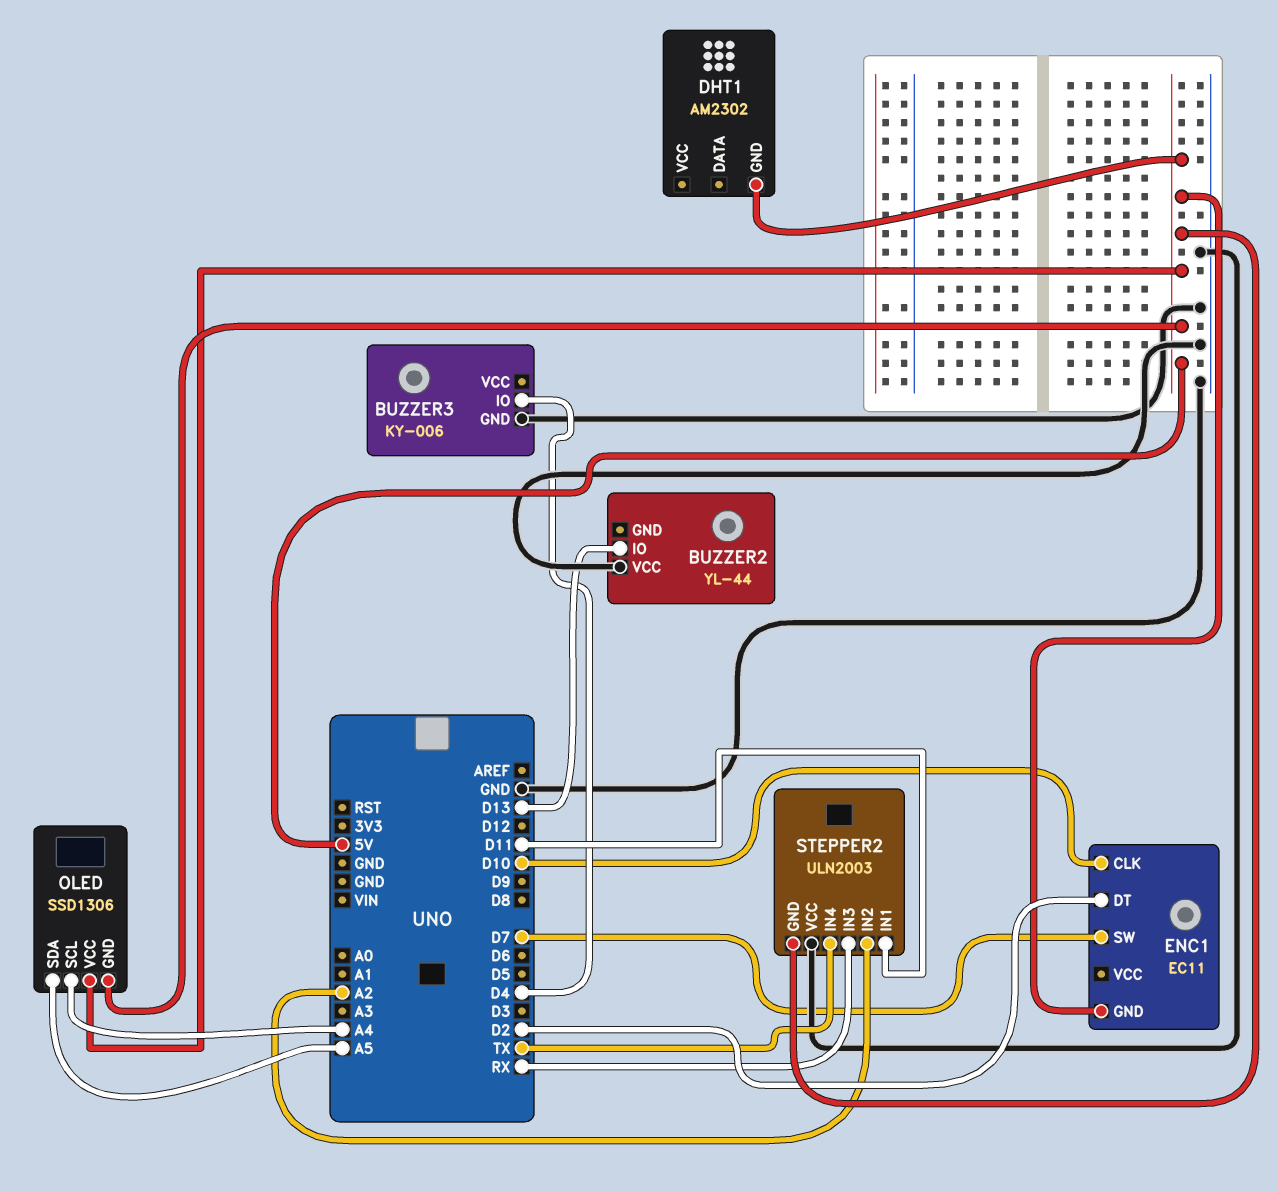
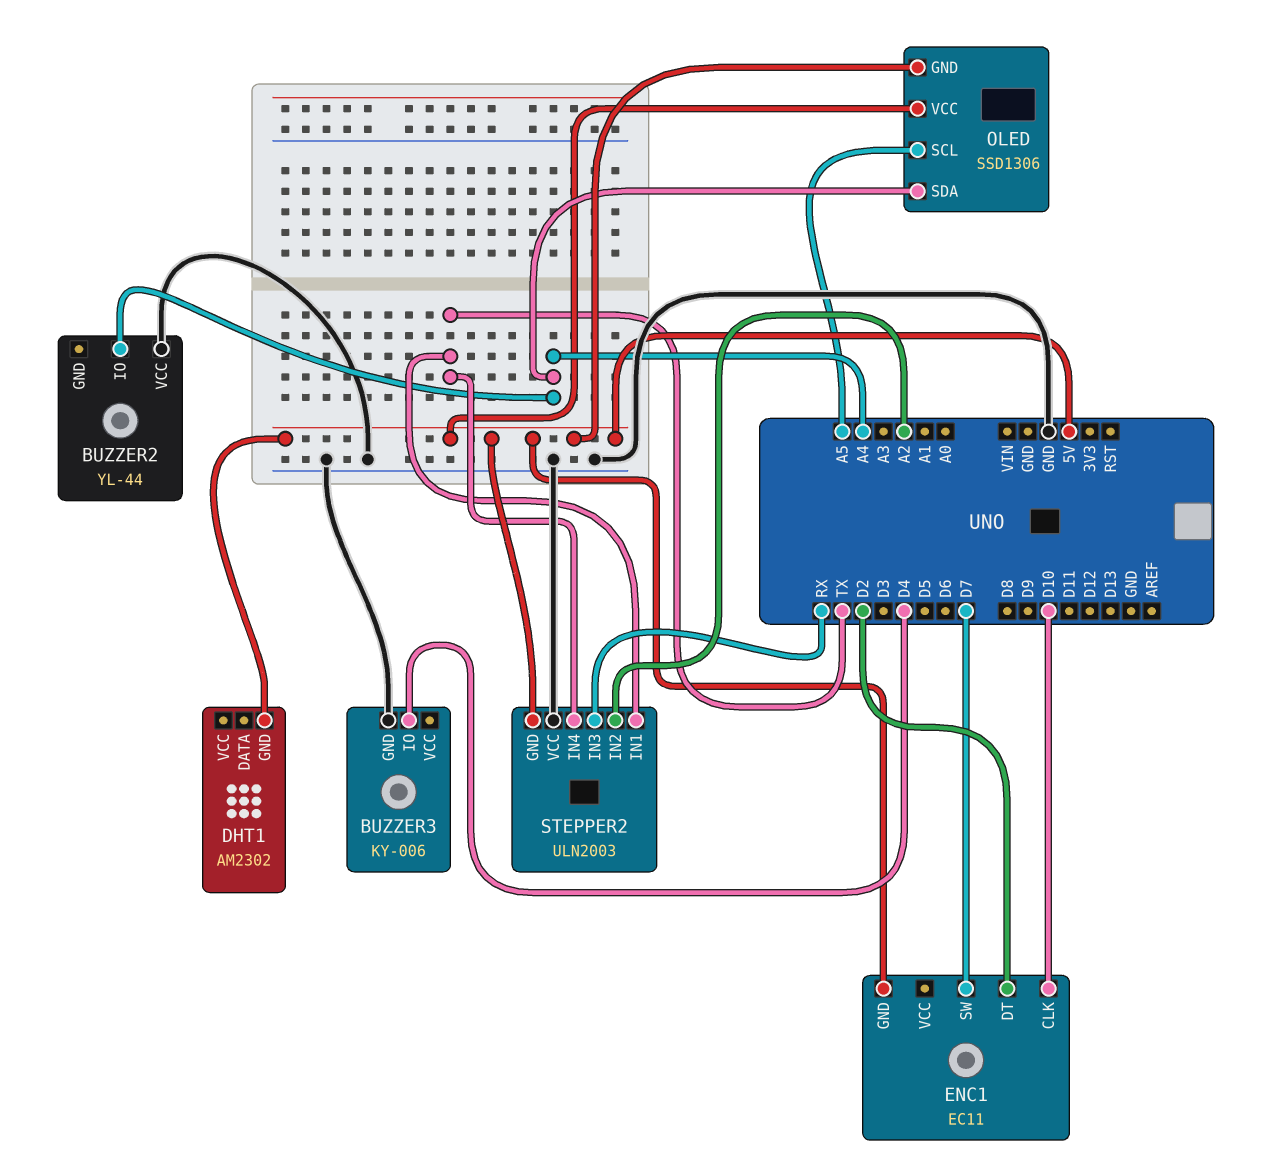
BUZZER2 pin IO: D13 -> A4
OLED pin SCL: A4 -> A5
OLED pin SDA: A5 -> A4
STEPPER2 pin IN1: D11 -> TX

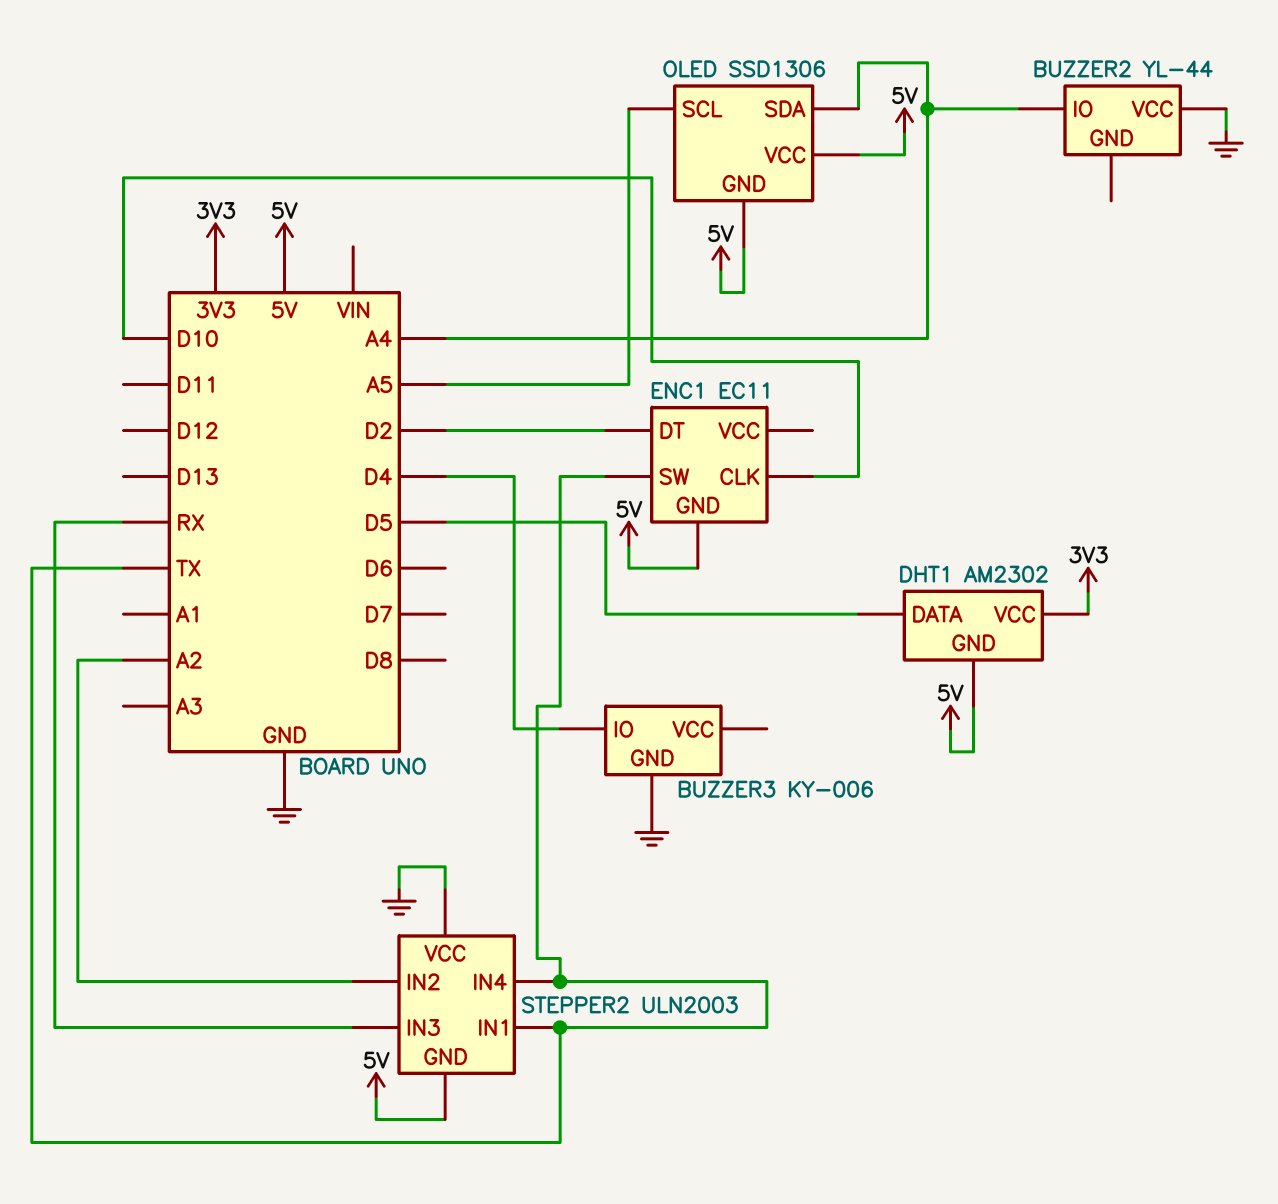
DHT1 pin DATA: none -> D5
DHT1 pin VCC: none -> 3V3
ENC1 pin SW: D7 -> TX

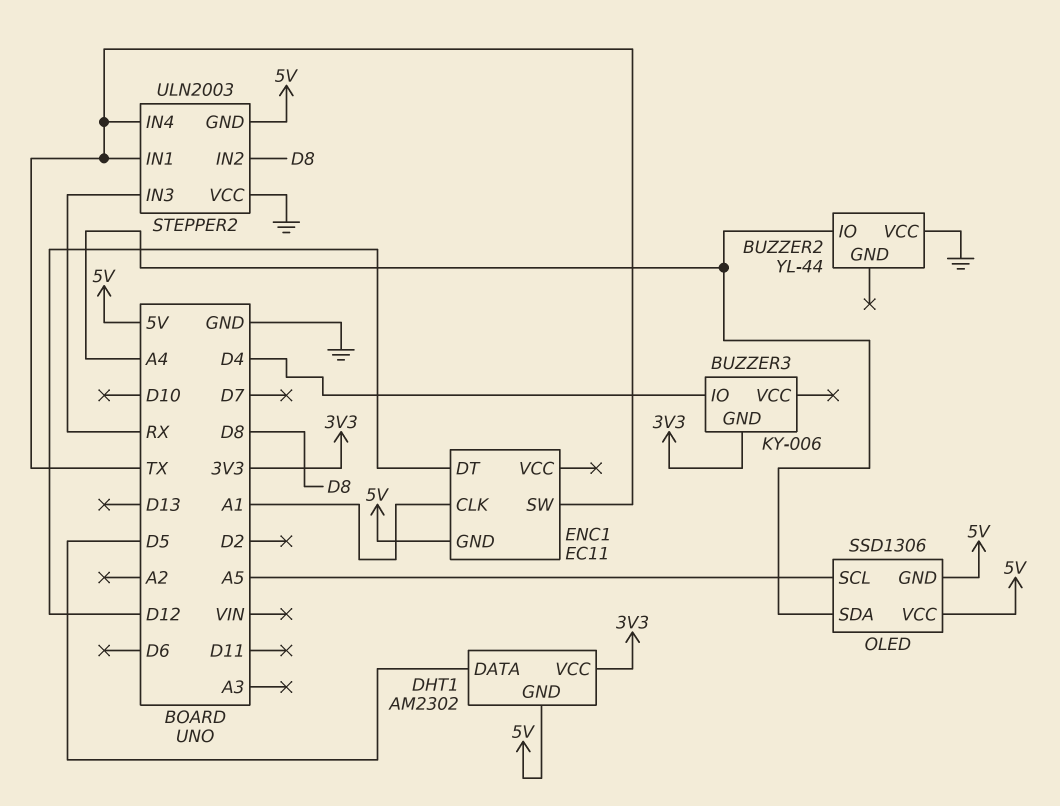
BUZZER3 pin GND: GND -> 3V3
ENC1 pin CLK: D10 -> A1
ENC1 pin DT: D2 -> D12
STEPPER2 pin IN2: A2 -> D8

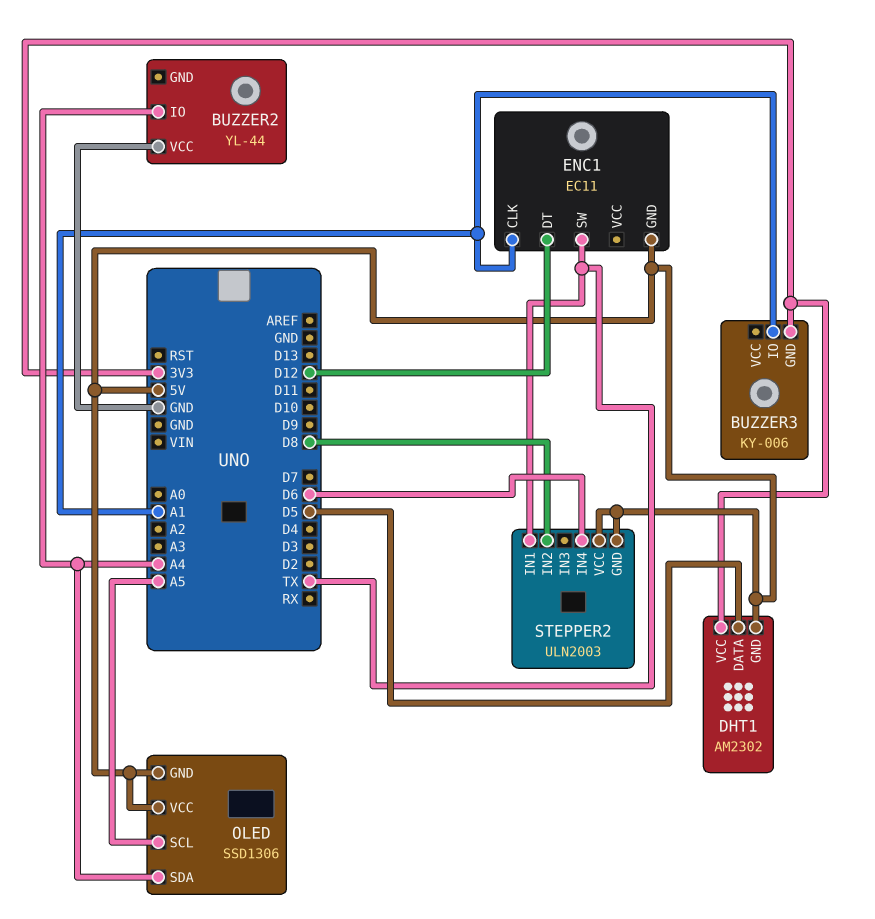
BUZZER3 pin IO: D4 -> A1
STEPPER2 pin IN3: RX -> none
STEPPER2 pin IN4: TX -> D6
STEPPER2 pin VCC: GND -> 5V

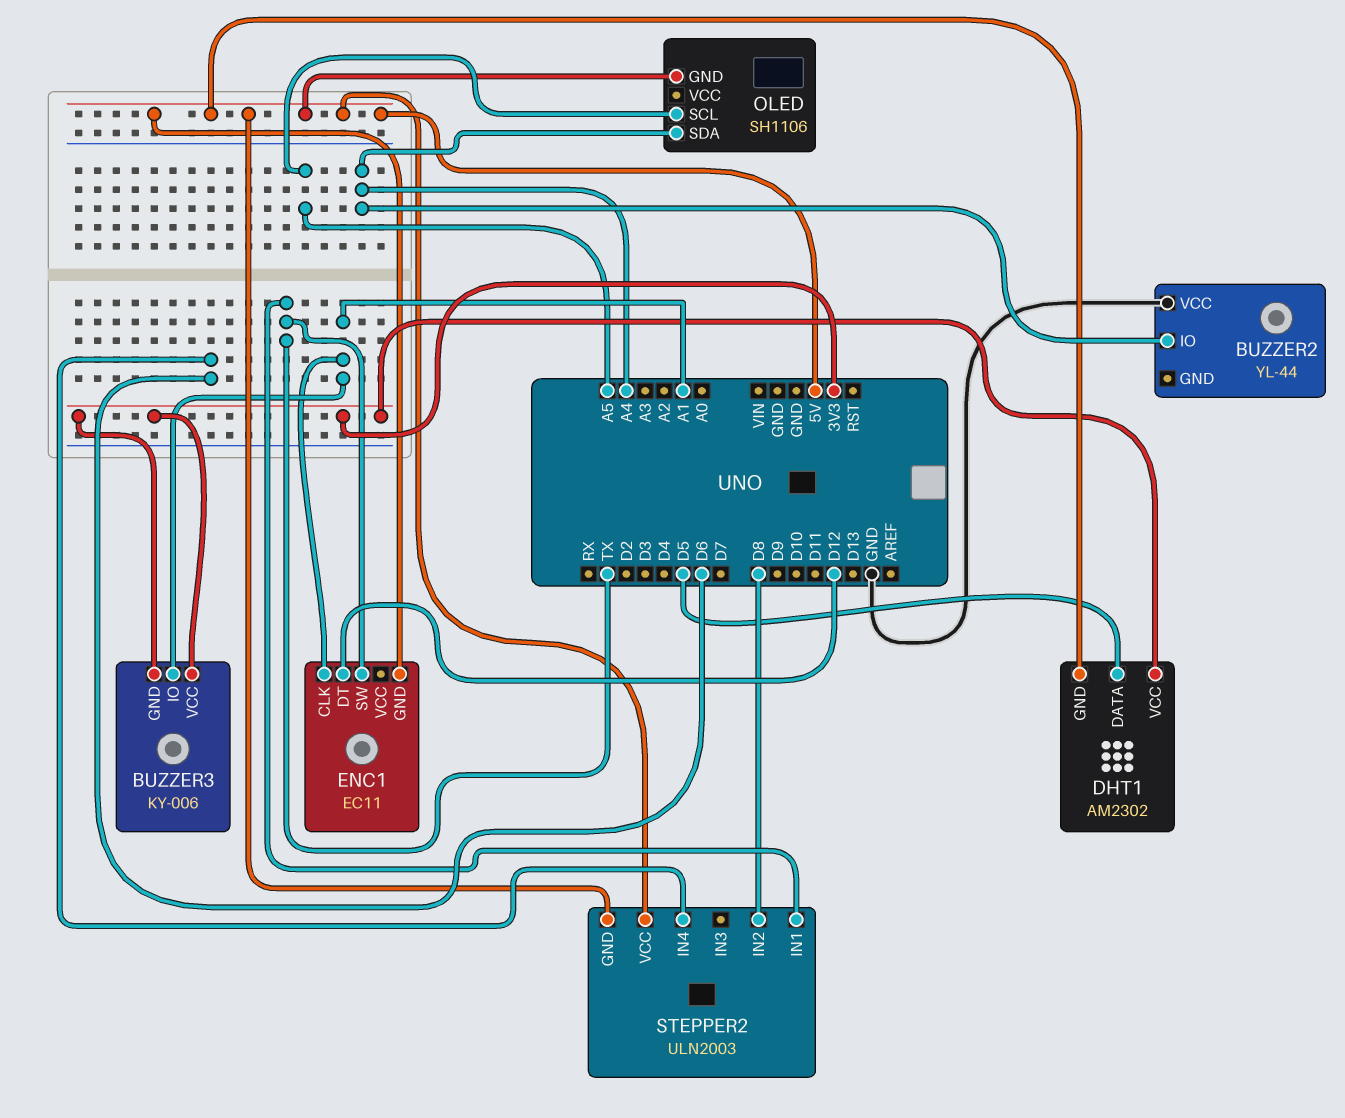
BUZZER3 pin VCC: none -> 3V3
OLED: SSD1306 -> SH1106
OLED pin VCC: 5V -> none

